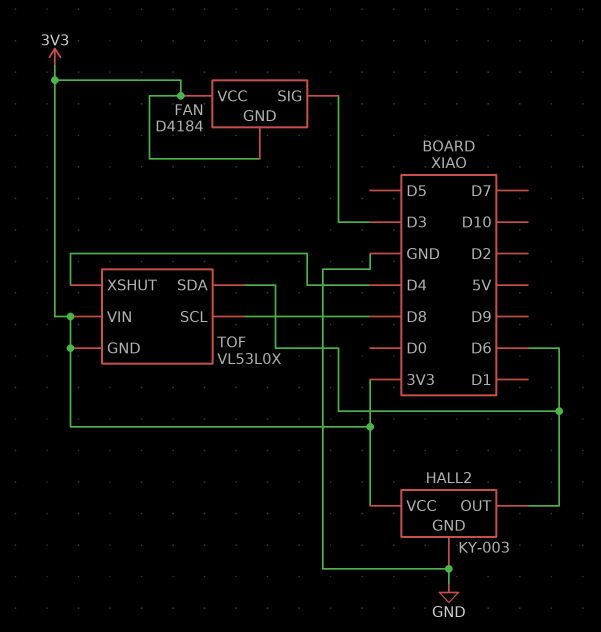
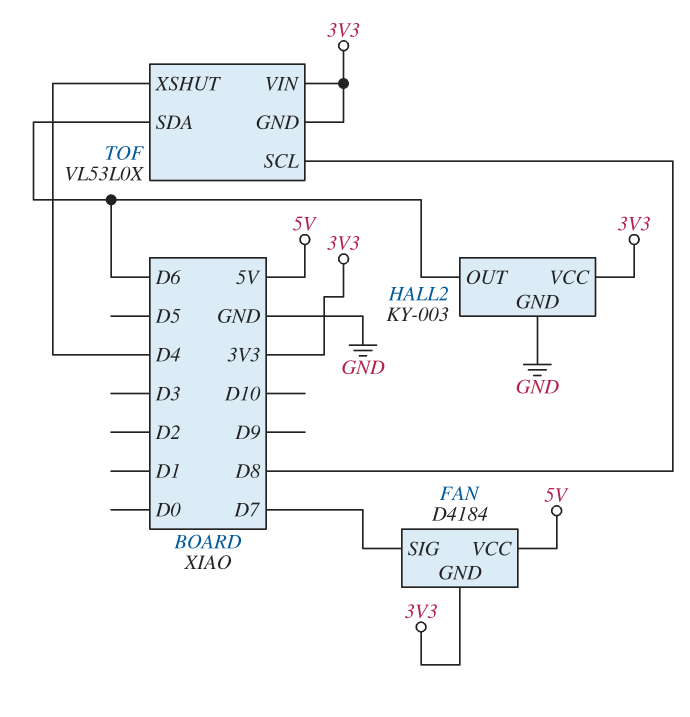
FAN pin SIG: D3 -> D7
FAN pin VCC: 3V3 -> 5V

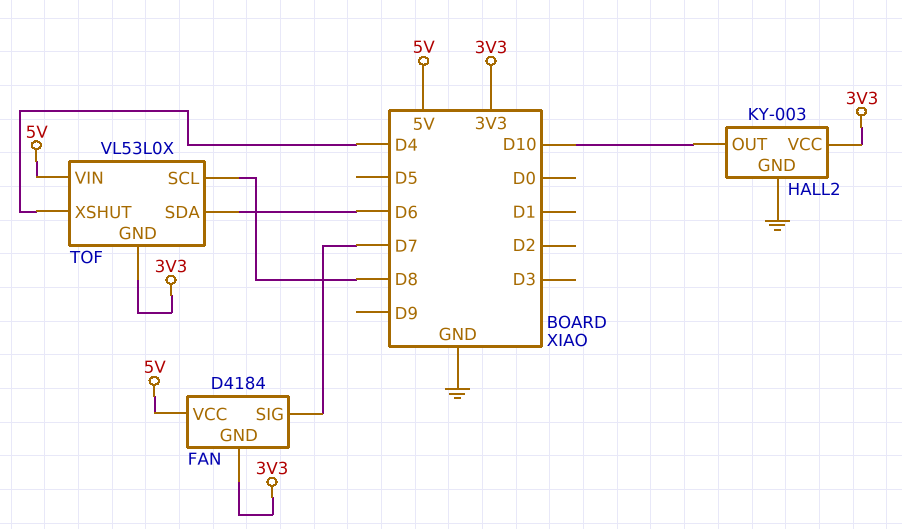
HALL2 pin OUT: D6 -> D10
TOF pin VIN: 3V3 -> 5V

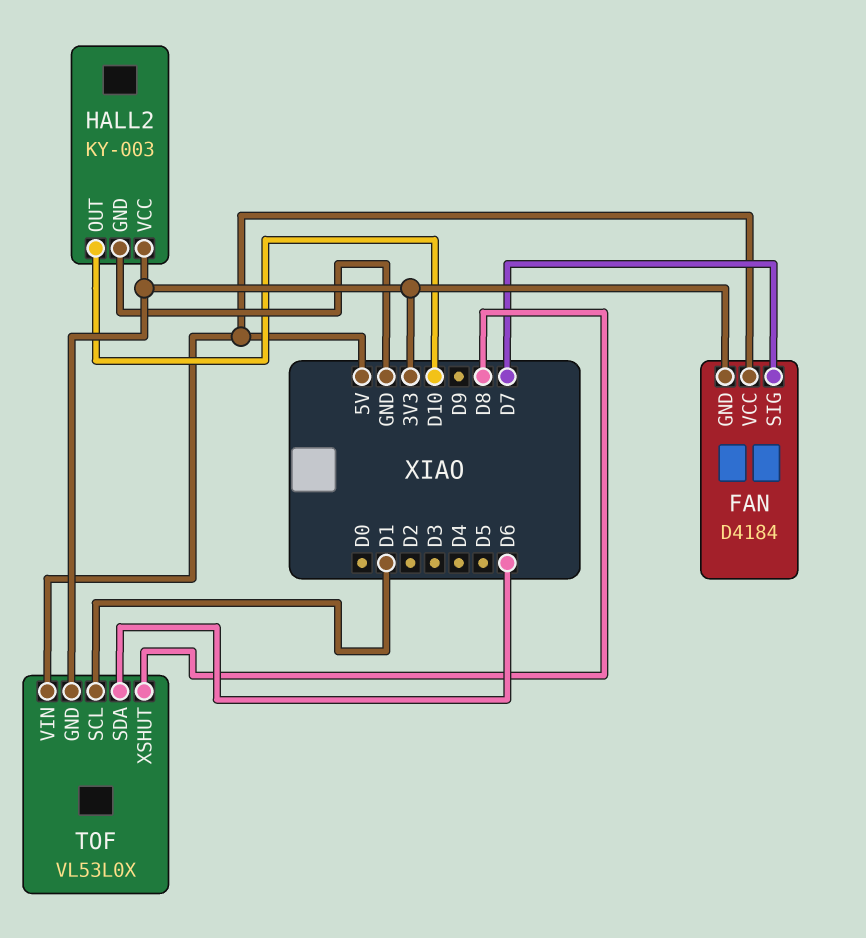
TOF pin SCL: D8 -> D1
TOF pin XSHUT: D4 -> D8

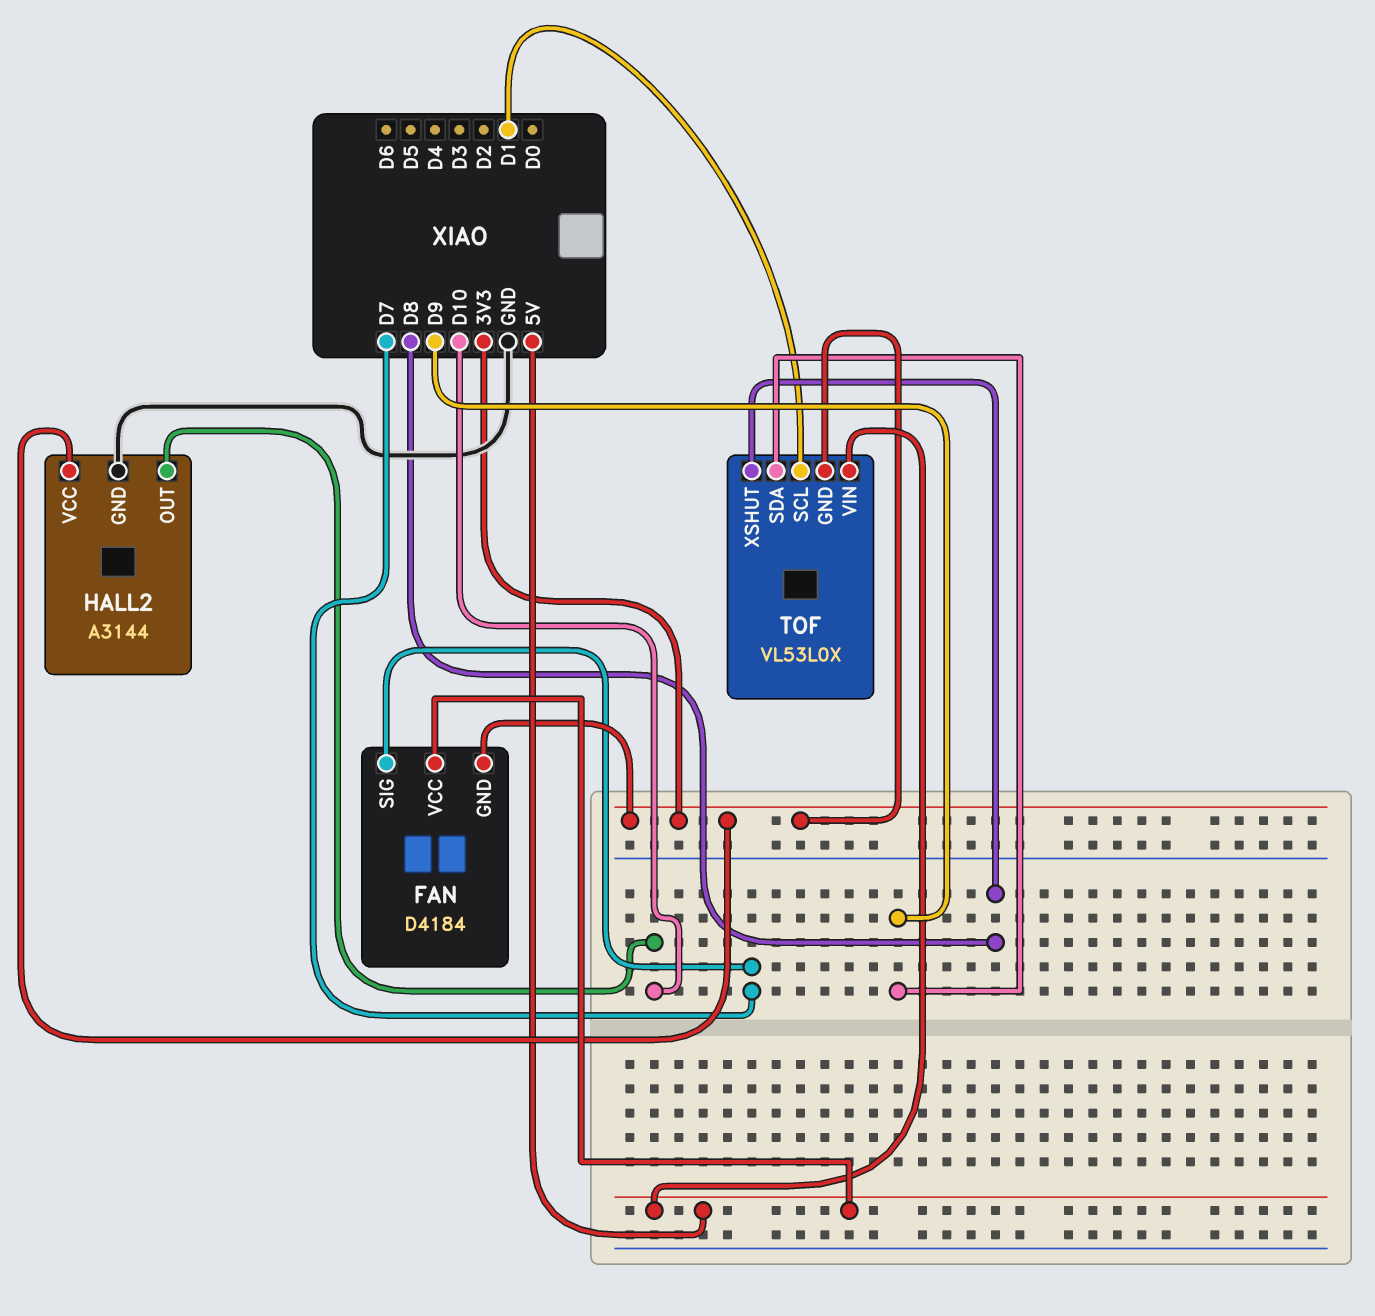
HALL2: KY-003 -> A3144
TOF pin SDA: D6 -> D9

